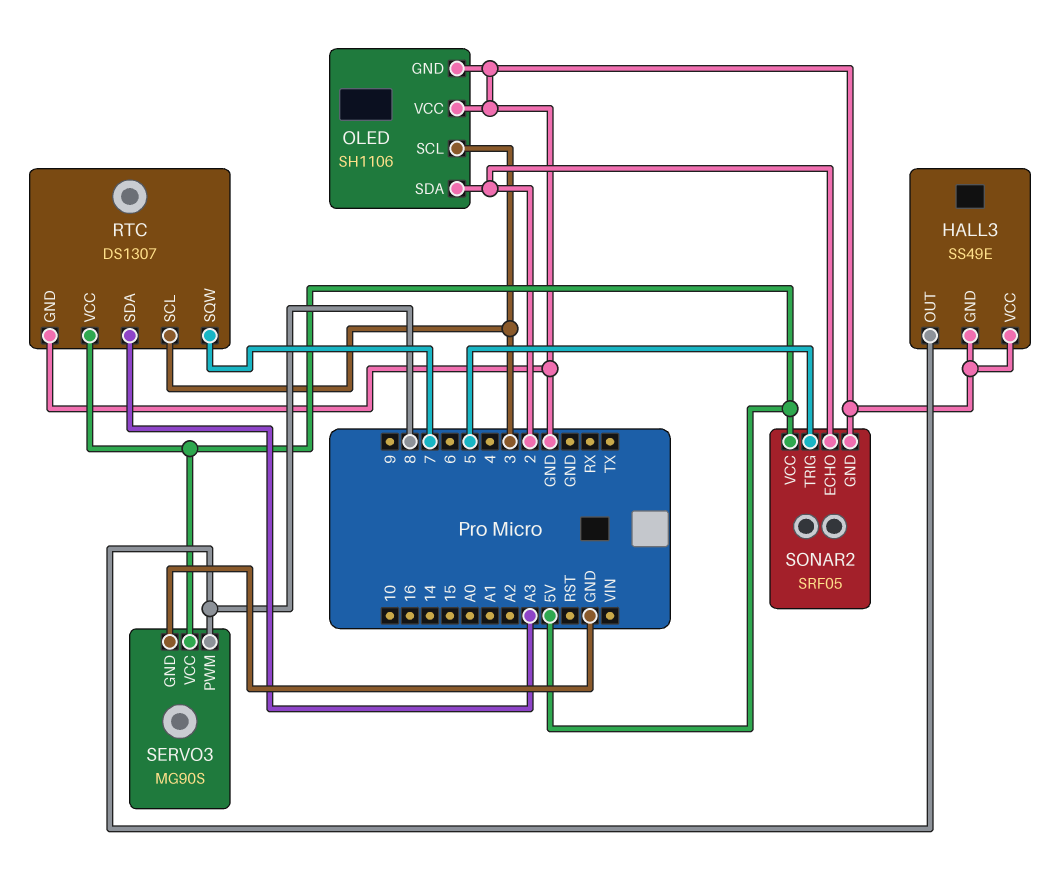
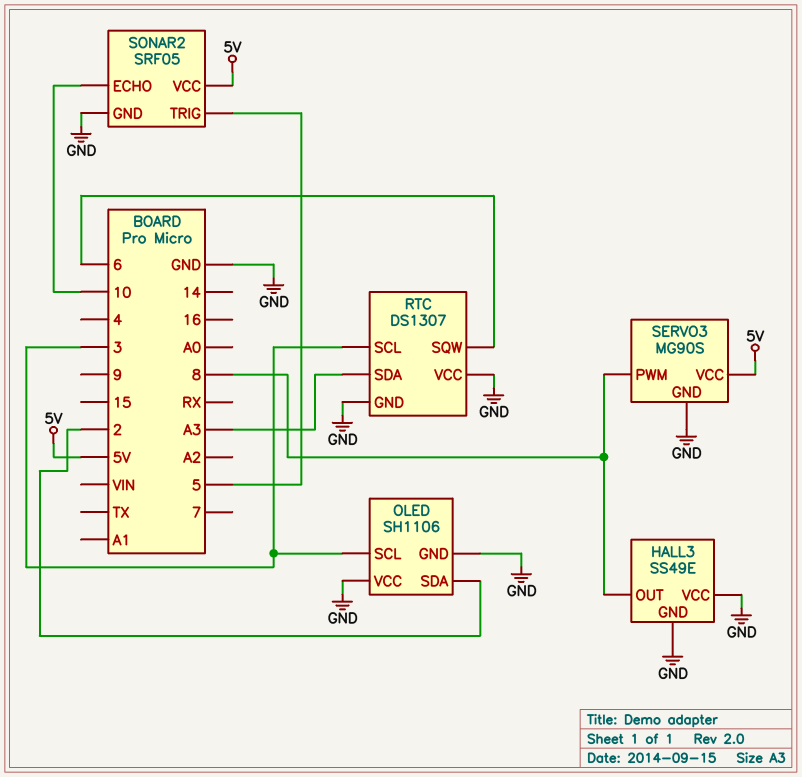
RTC pin SQW: 7 -> 6
RTC pin VCC: 5V -> GND
SONAR2 pin ECHO: 2 -> 10

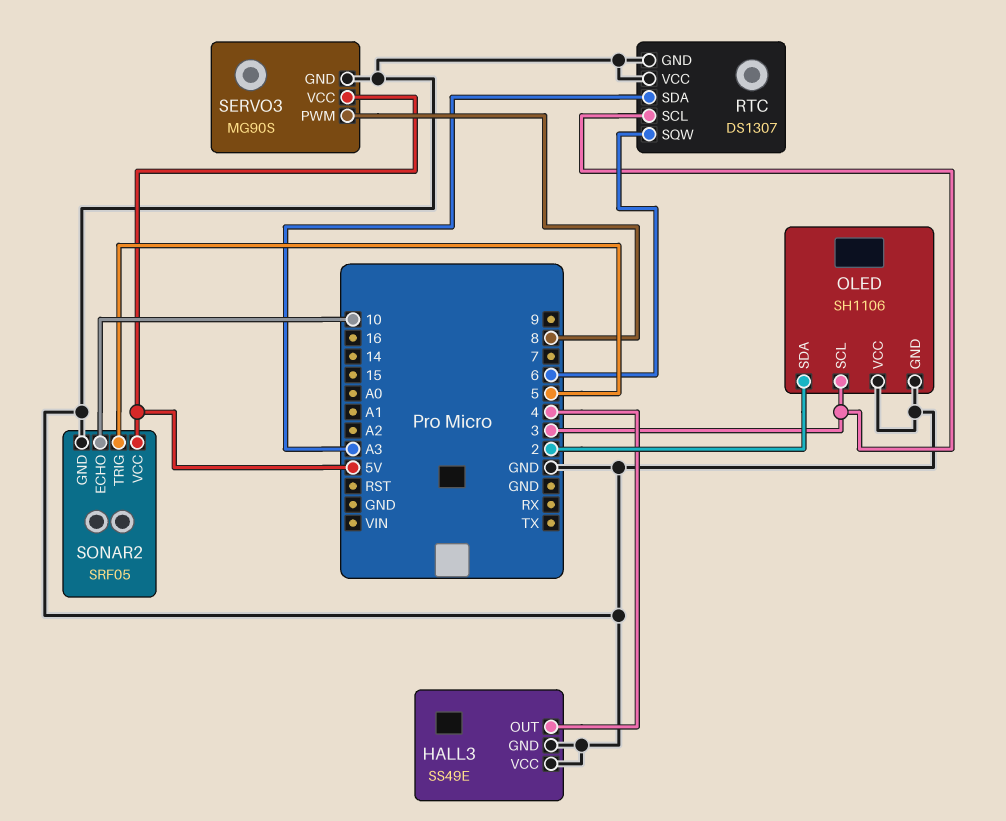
HALL3 pin OUT: 8 -> 4

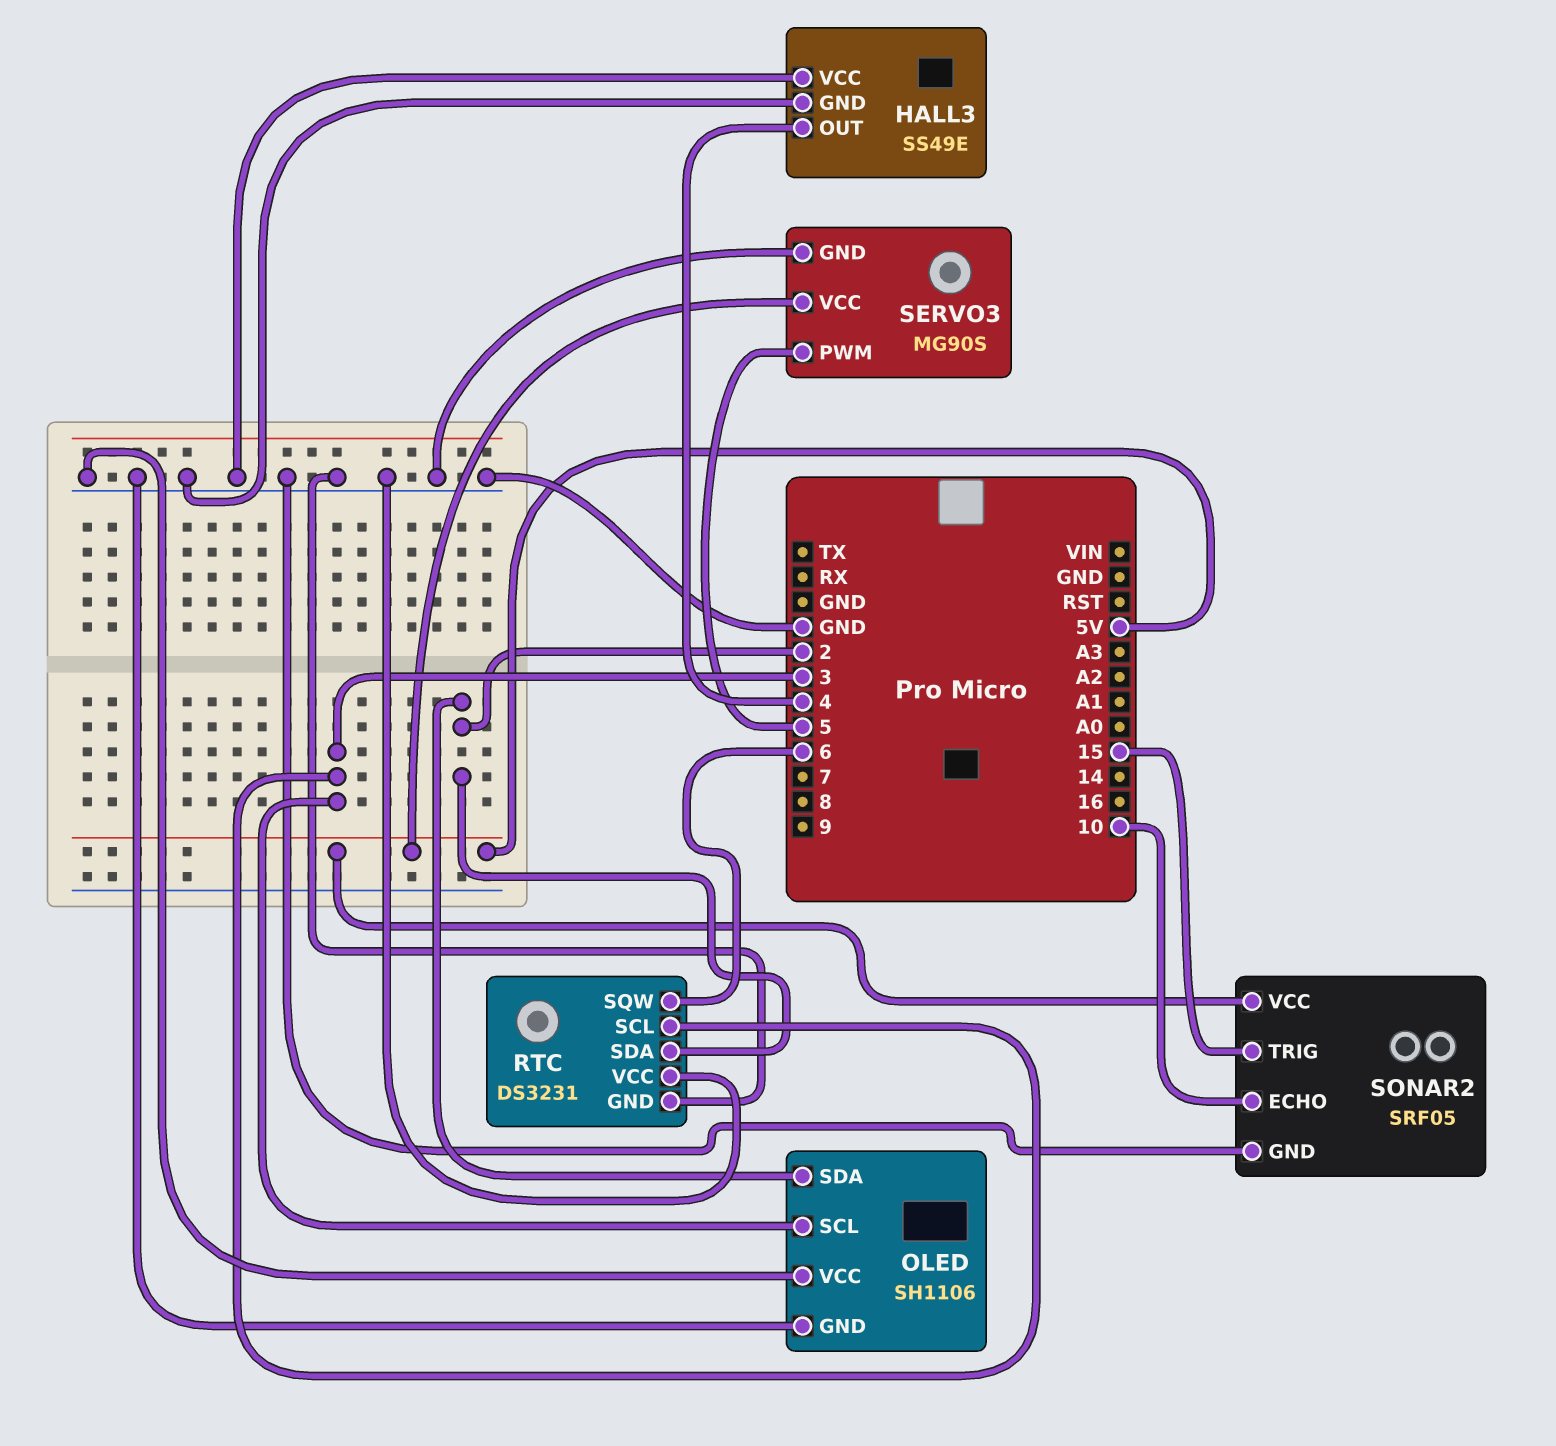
RTC: DS1307 -> DS3231
RTC pin SDA: A3 -> 2
SERVO3 pin PWM: 8 -> 5
SONAR2 pin TRIG: 5 -> 15

